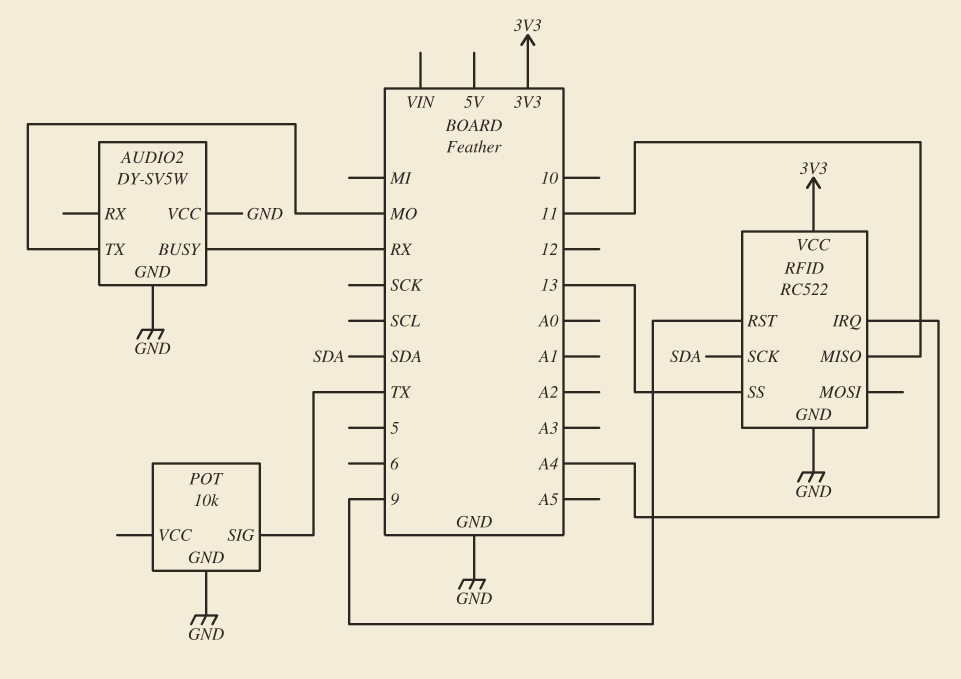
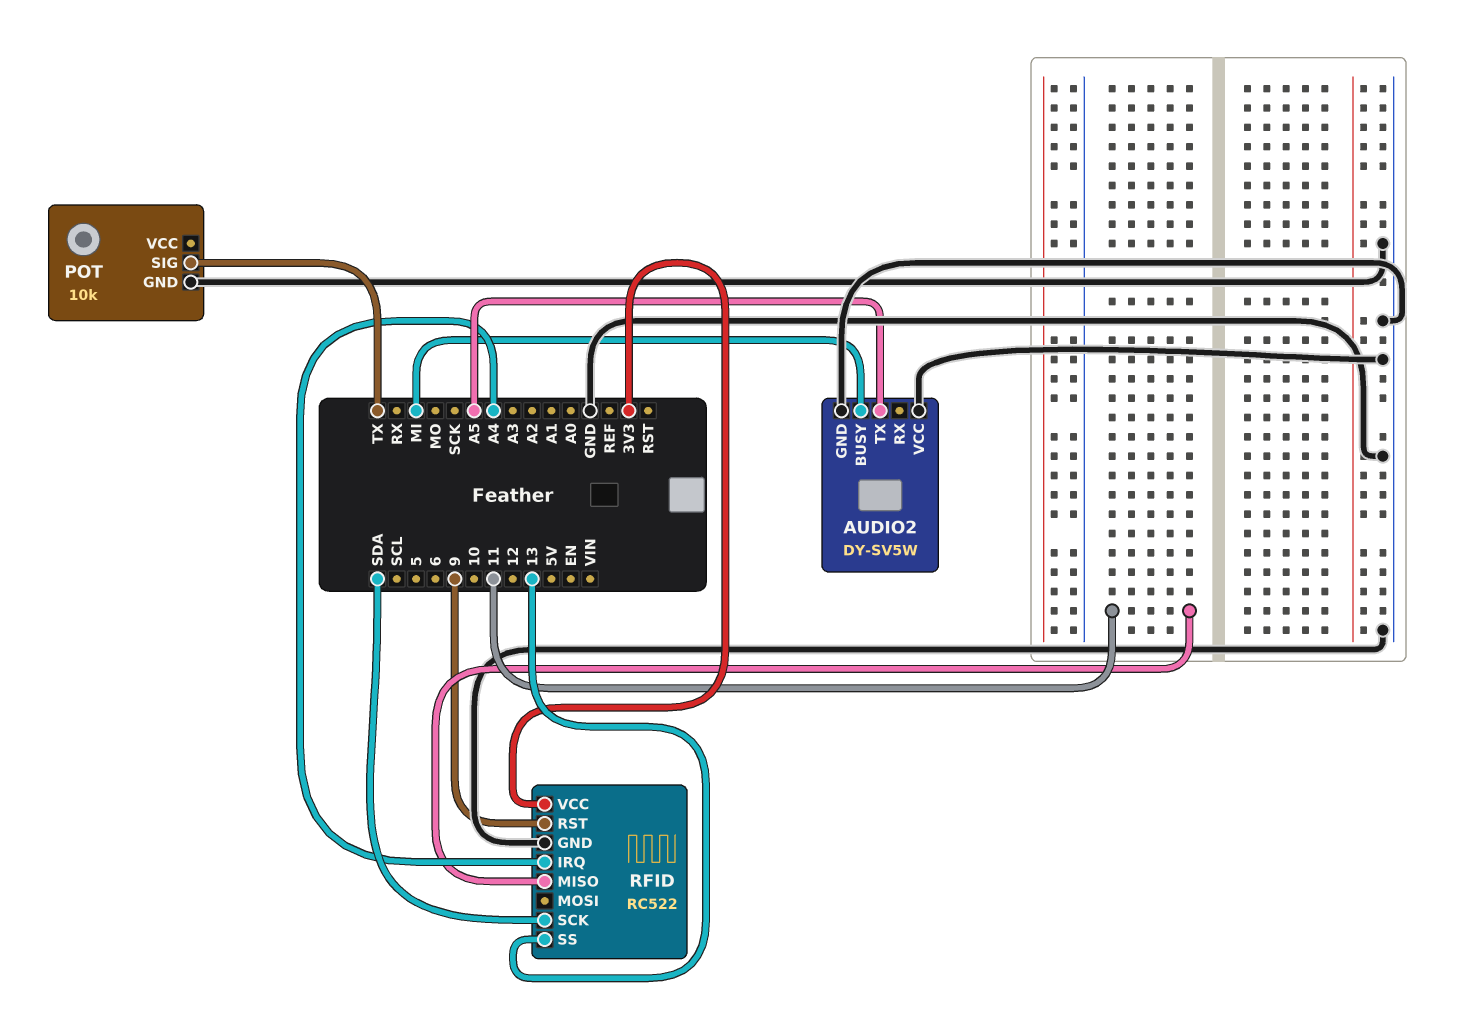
AUDIO2 pin BUSY: RX -> MI
AUDIO2 pin TX: MO -> A5

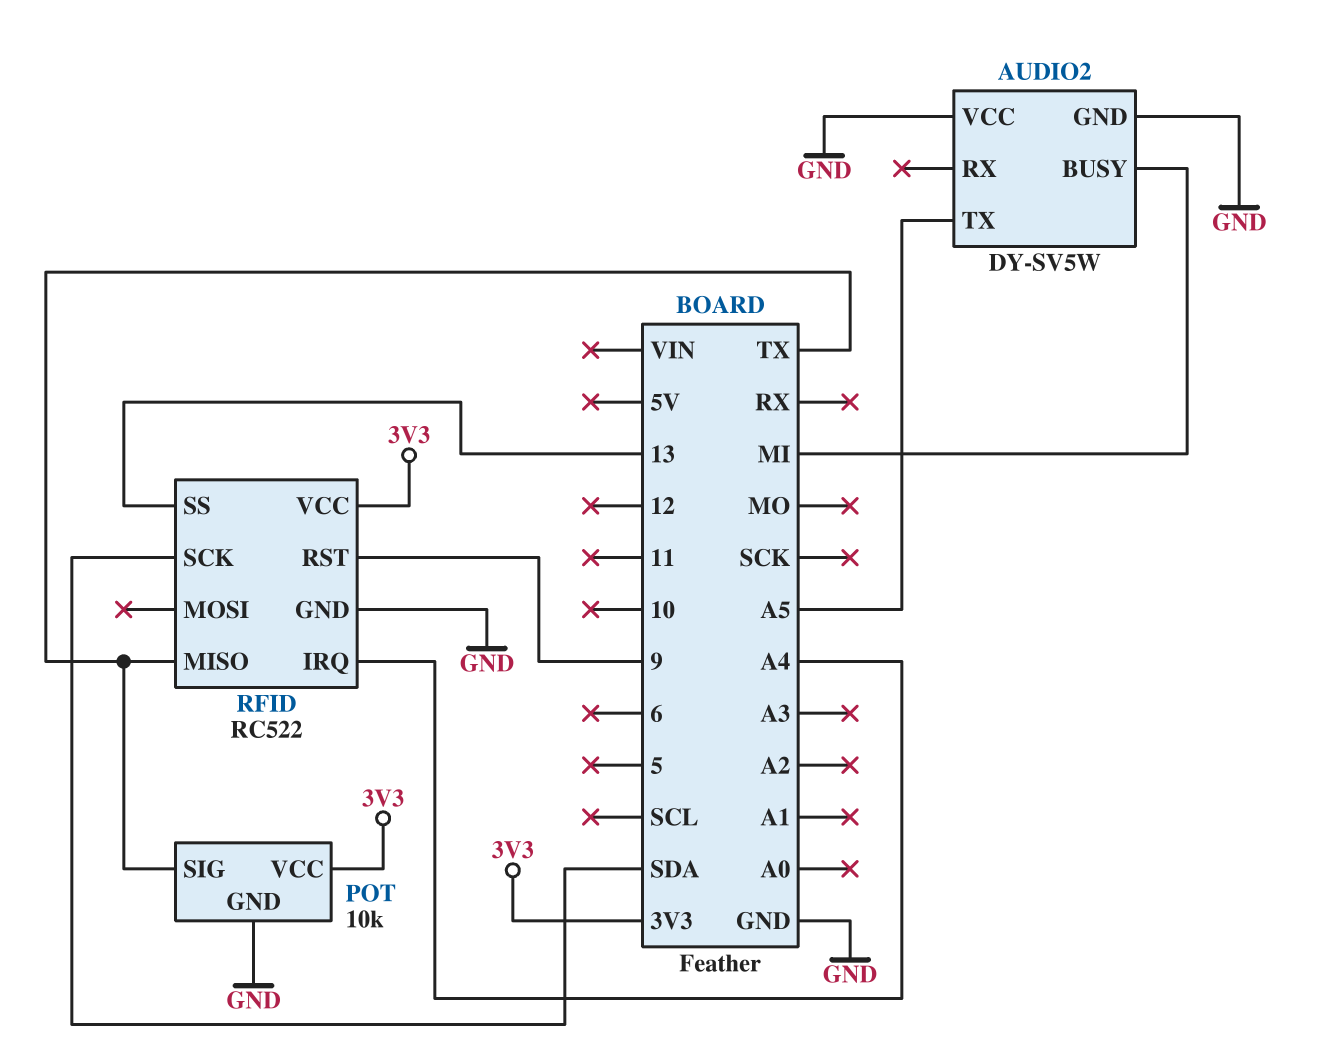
POT pin VCC: none -> 3V3
RFID pin MISO: 11 -> TX

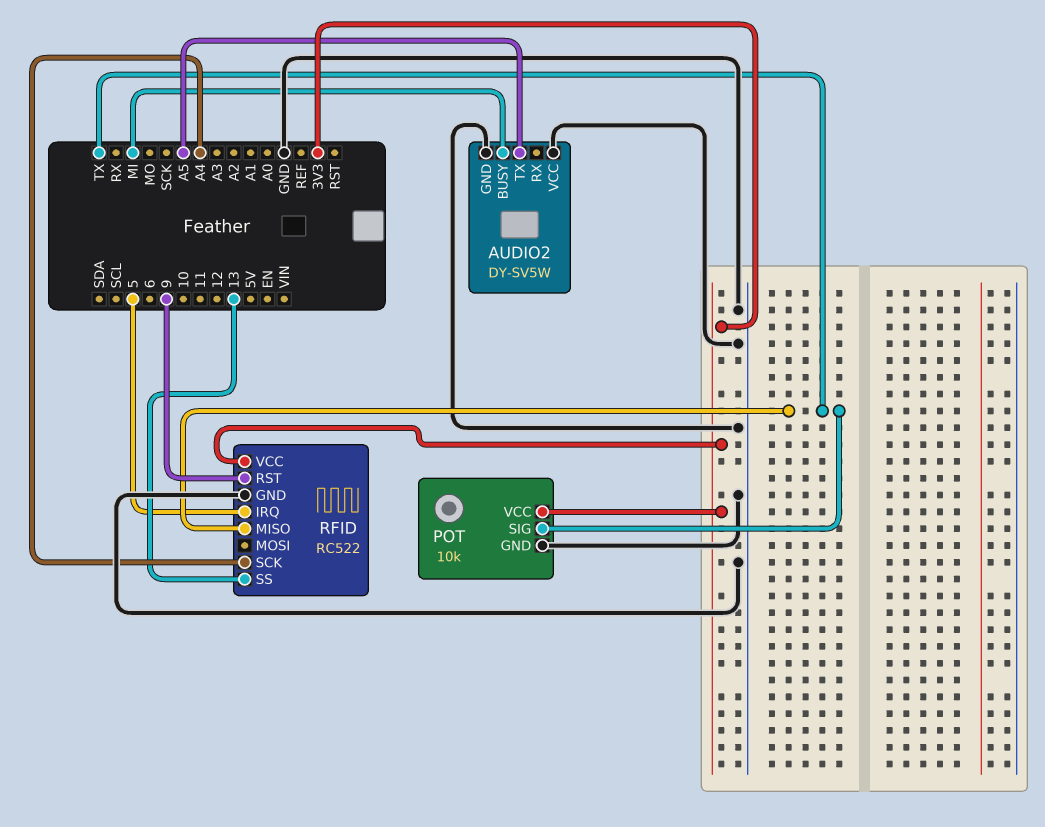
RFID pin IRQ: A4 -> 5
RFID pin SCK: SDA -> A4

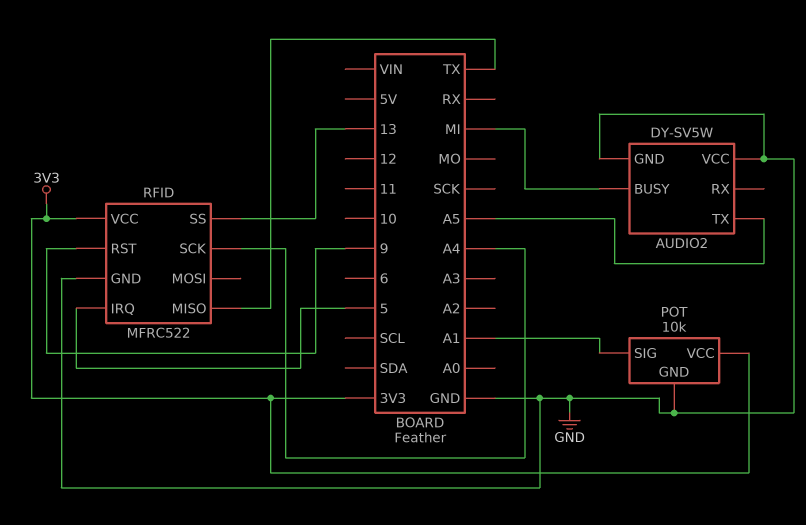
POT pin SIG: TX -> A1
RFID: RC522 -> MFRC522

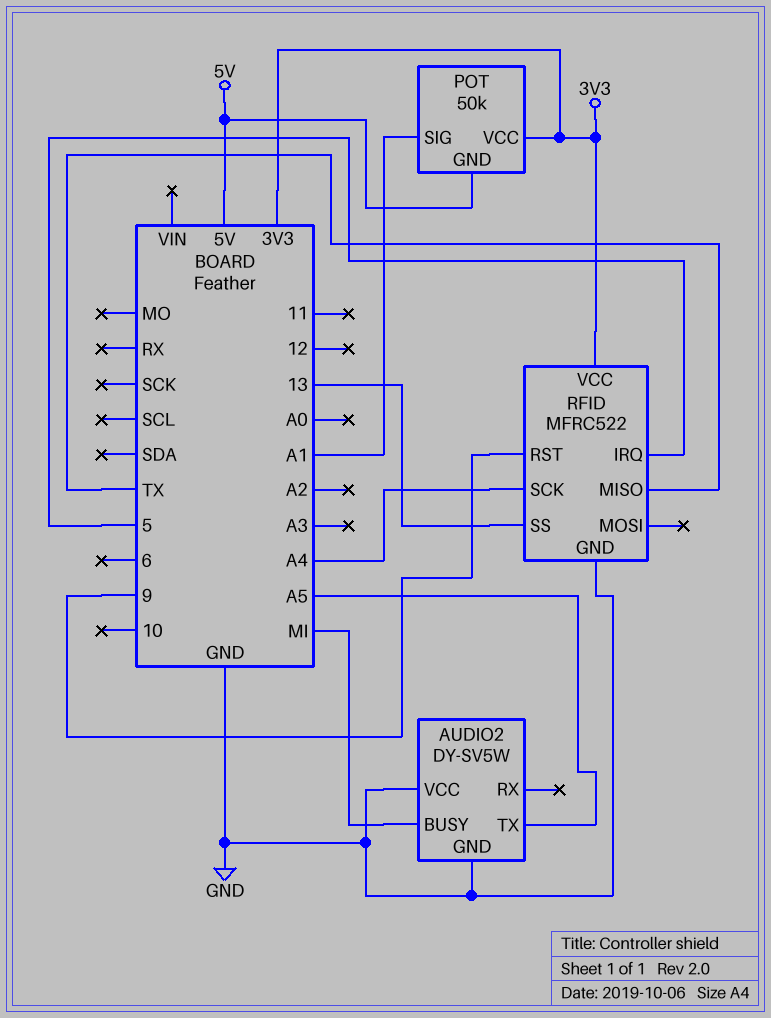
POT: 10k -> 50k
POT pin GND: GND -> 5V

